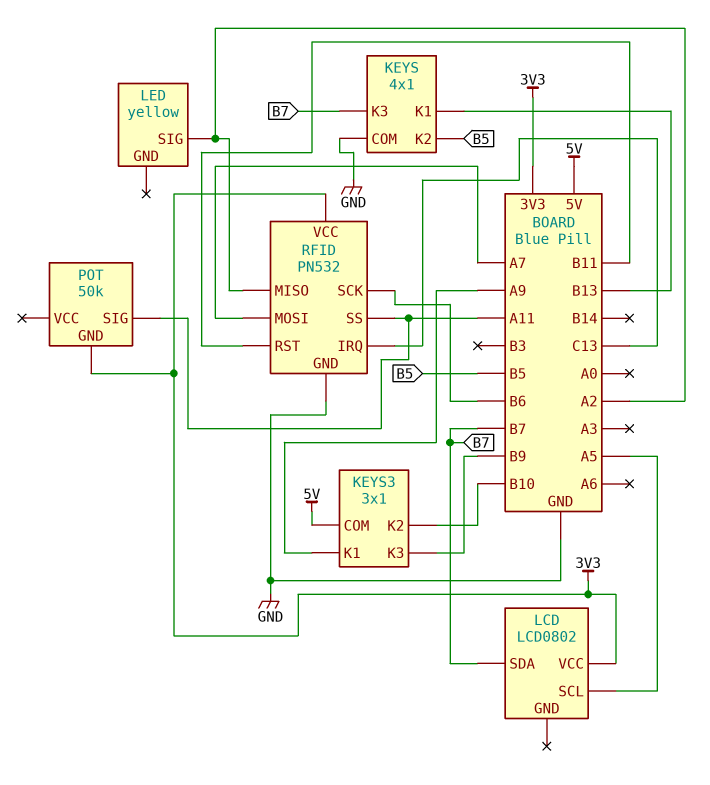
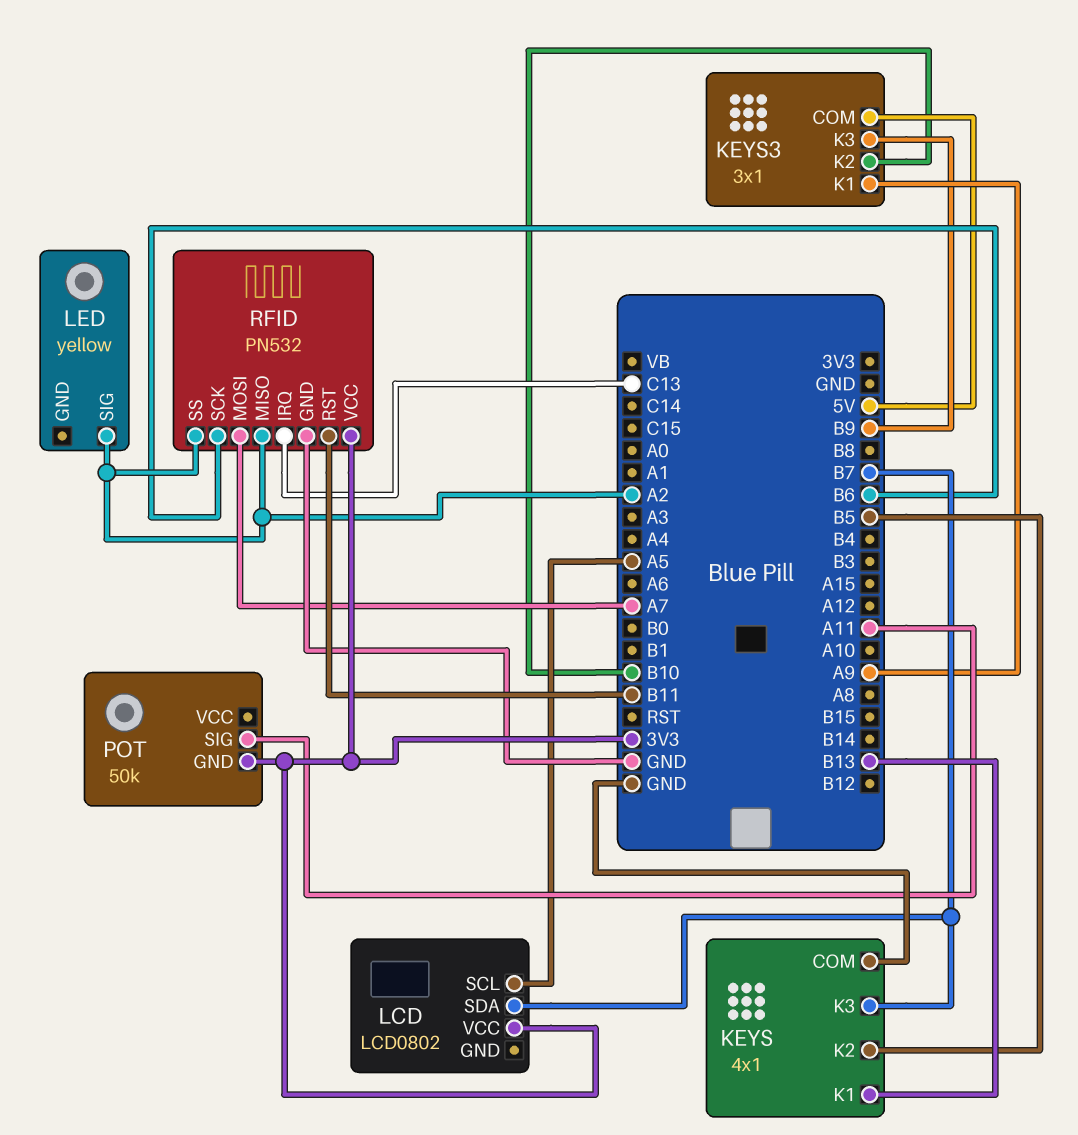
RFID pin SS: A11 -> A2

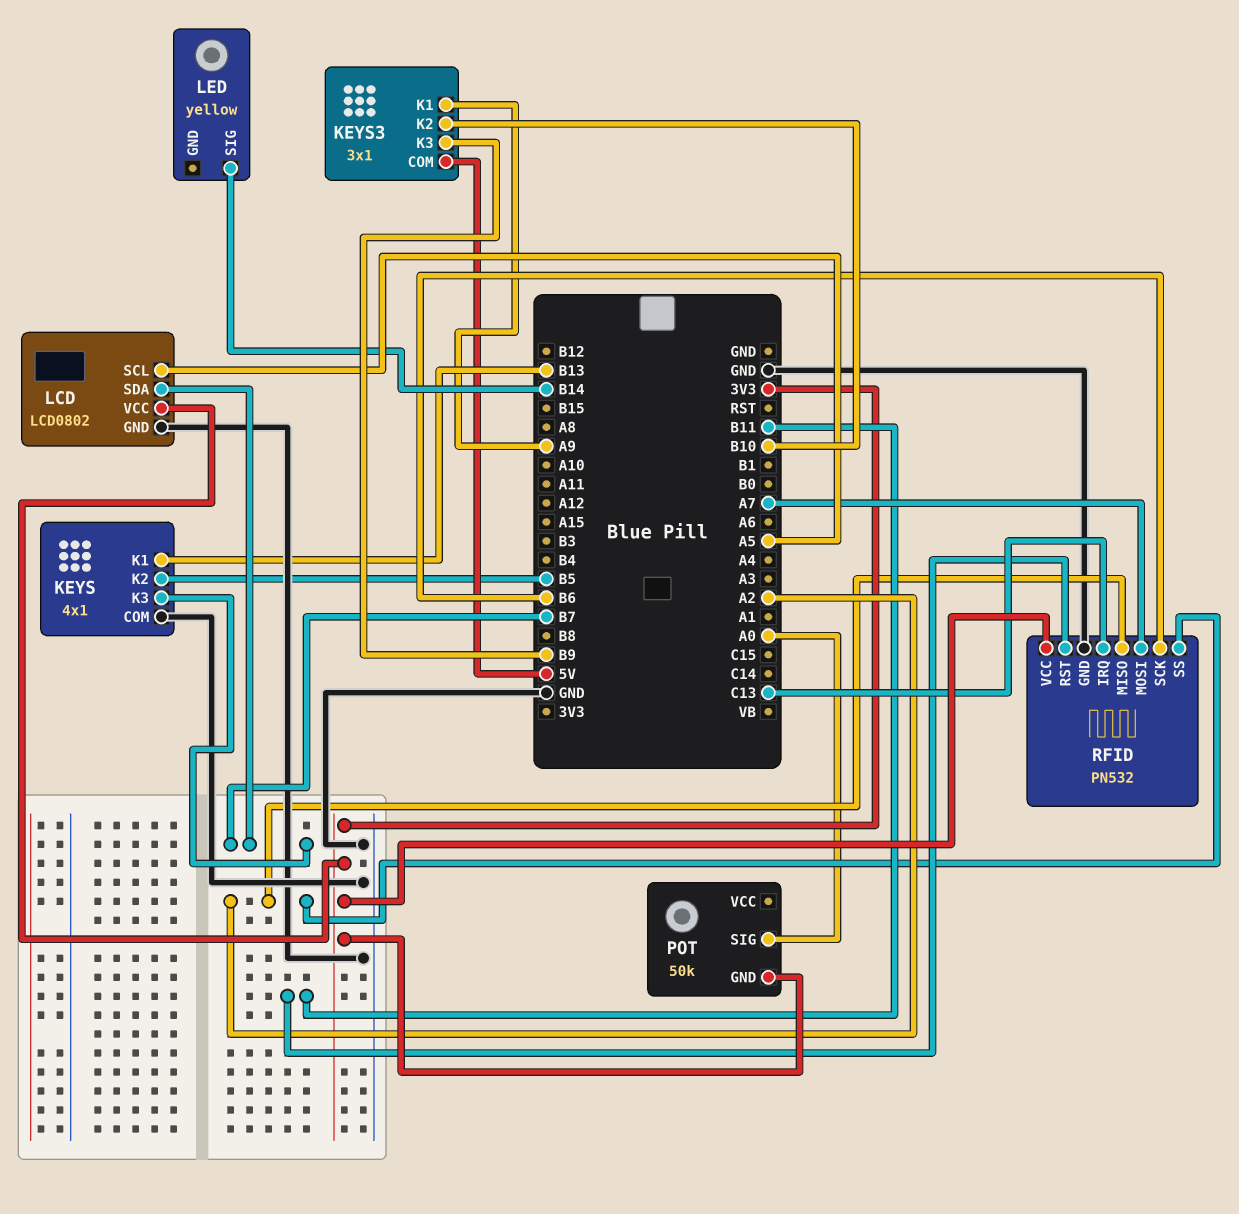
LCD pin GND: none -> GND
LED pin SIG: A2 -> B14
POT pin SIG: A11 -> A0

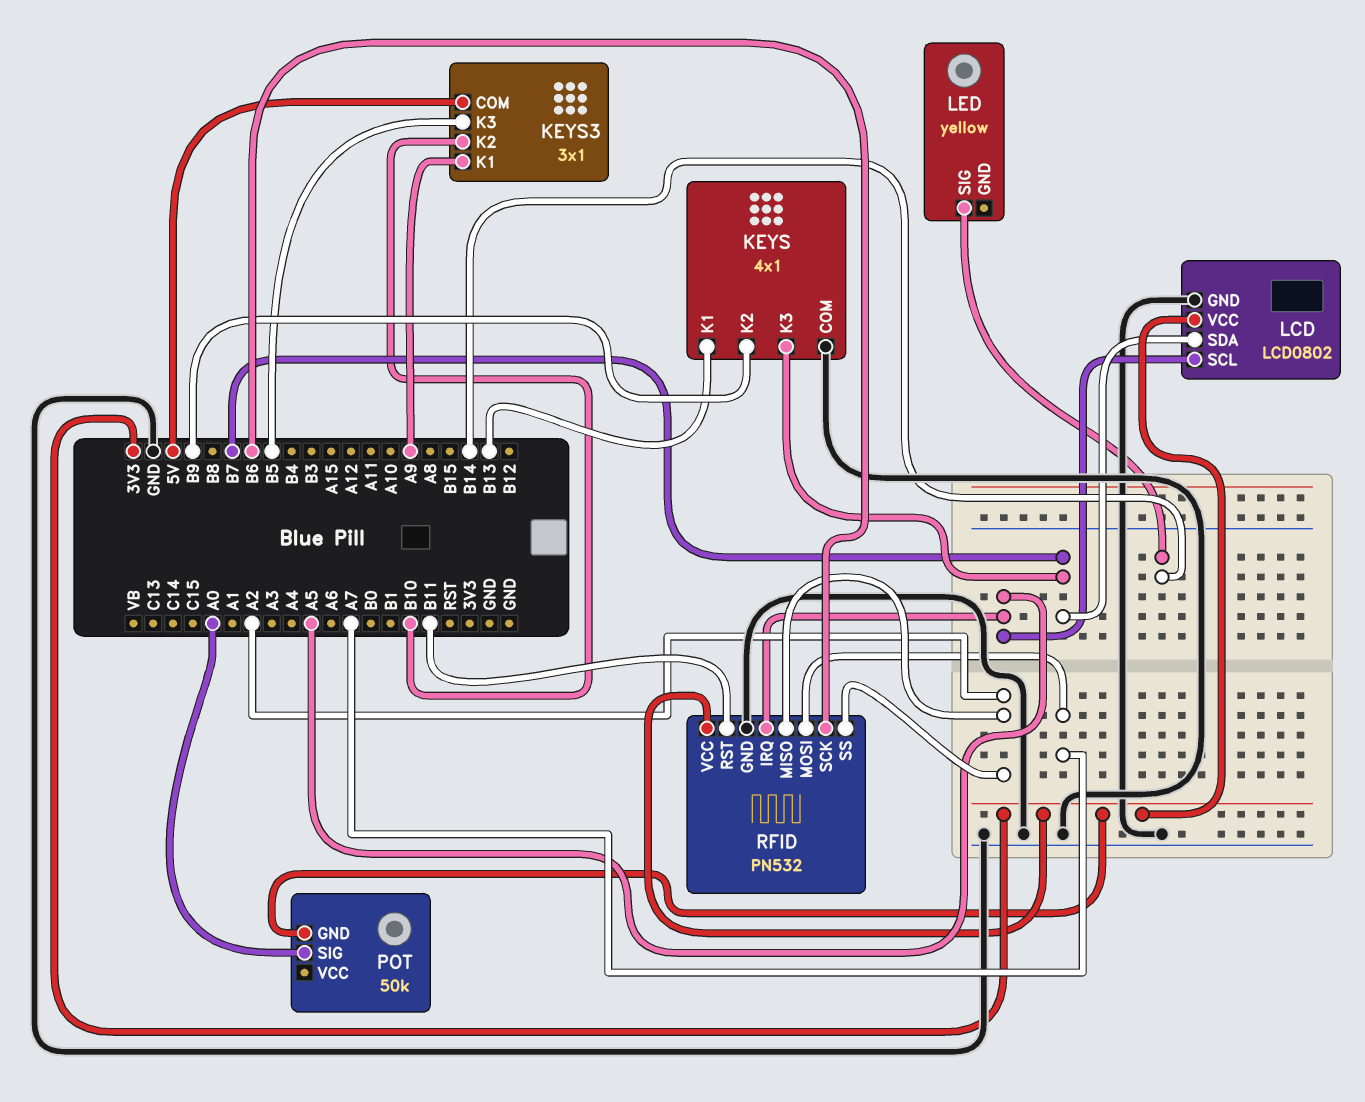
KEYS pin K2: B5 -> B9
KEYS3 pin K3: B9 -> B5
RFID pin IRQ: C13 -> A5

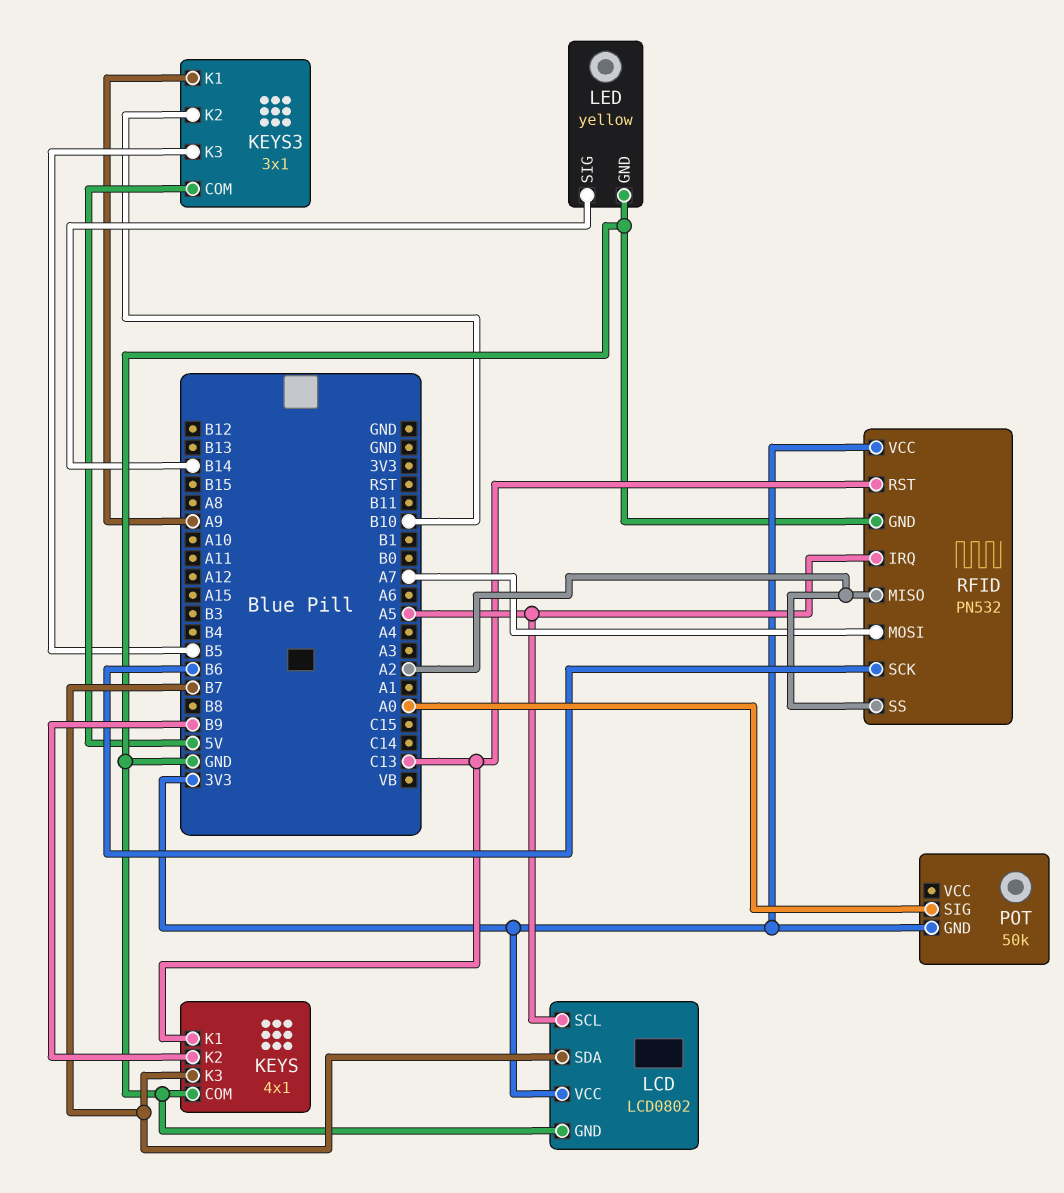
KEYS pin K1: B13 -> C13
LED pin GND: none -> GND
RFID pin RST: B11 -> C13

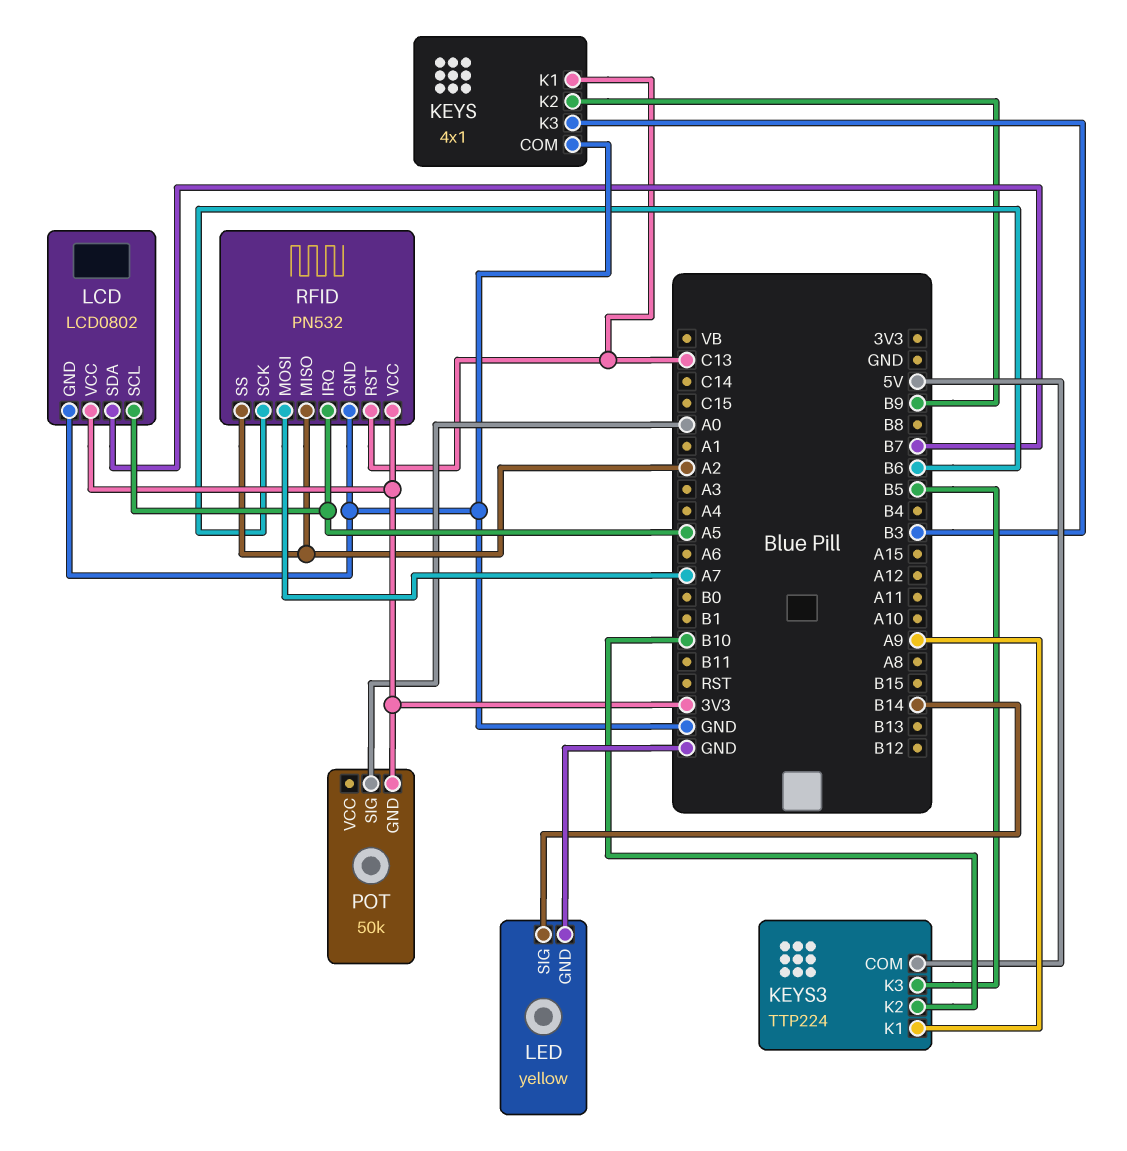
KEYS pin K3: B7 -> B3
KEYS3: 3x1 -> TTP224

